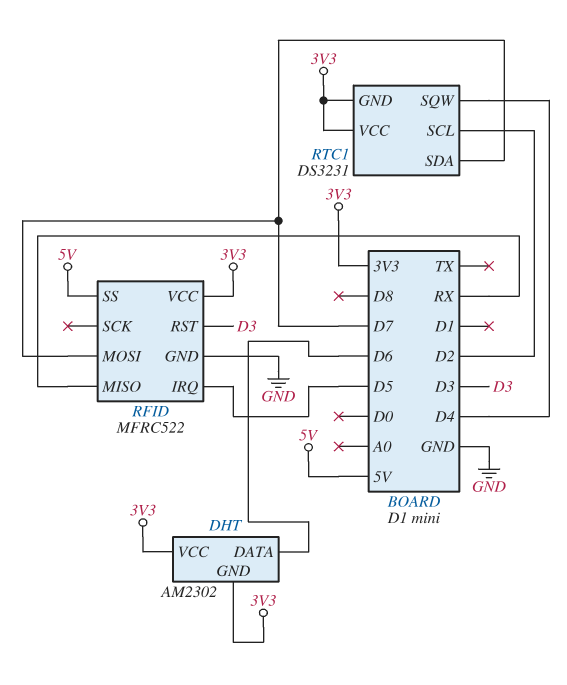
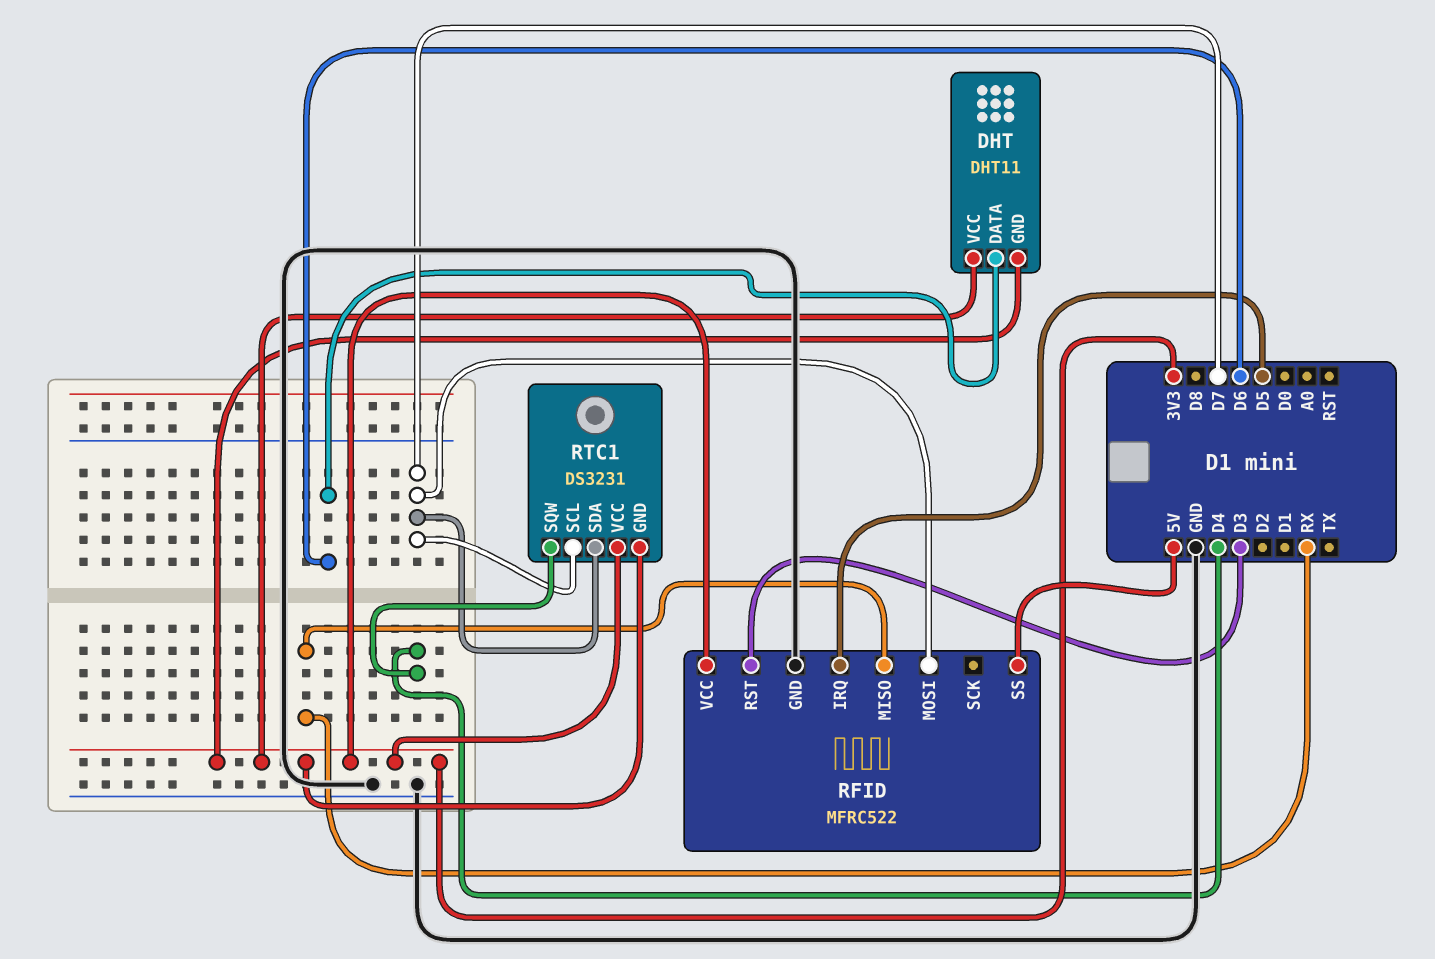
DHT: AM2302 -> DHT11
RTC1 pin SCL: D2 -> D7

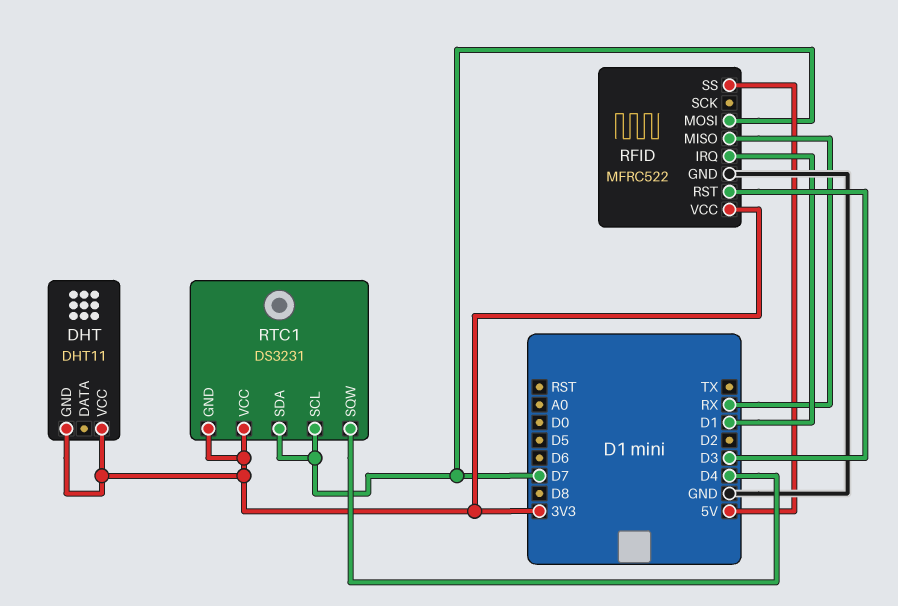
DHT pin DATA: D6 -> none
RFID pin IRQ: D5 -> D1

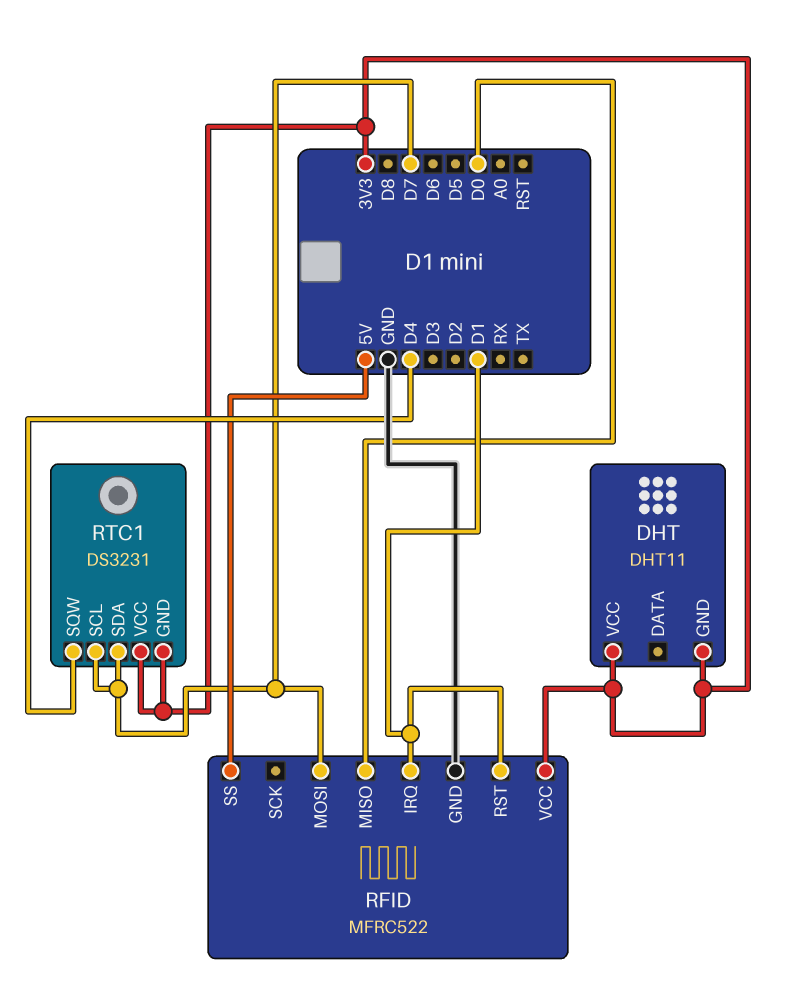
RFID pin MISO: RX -> D0
RFID pin RST: D3 -> D1

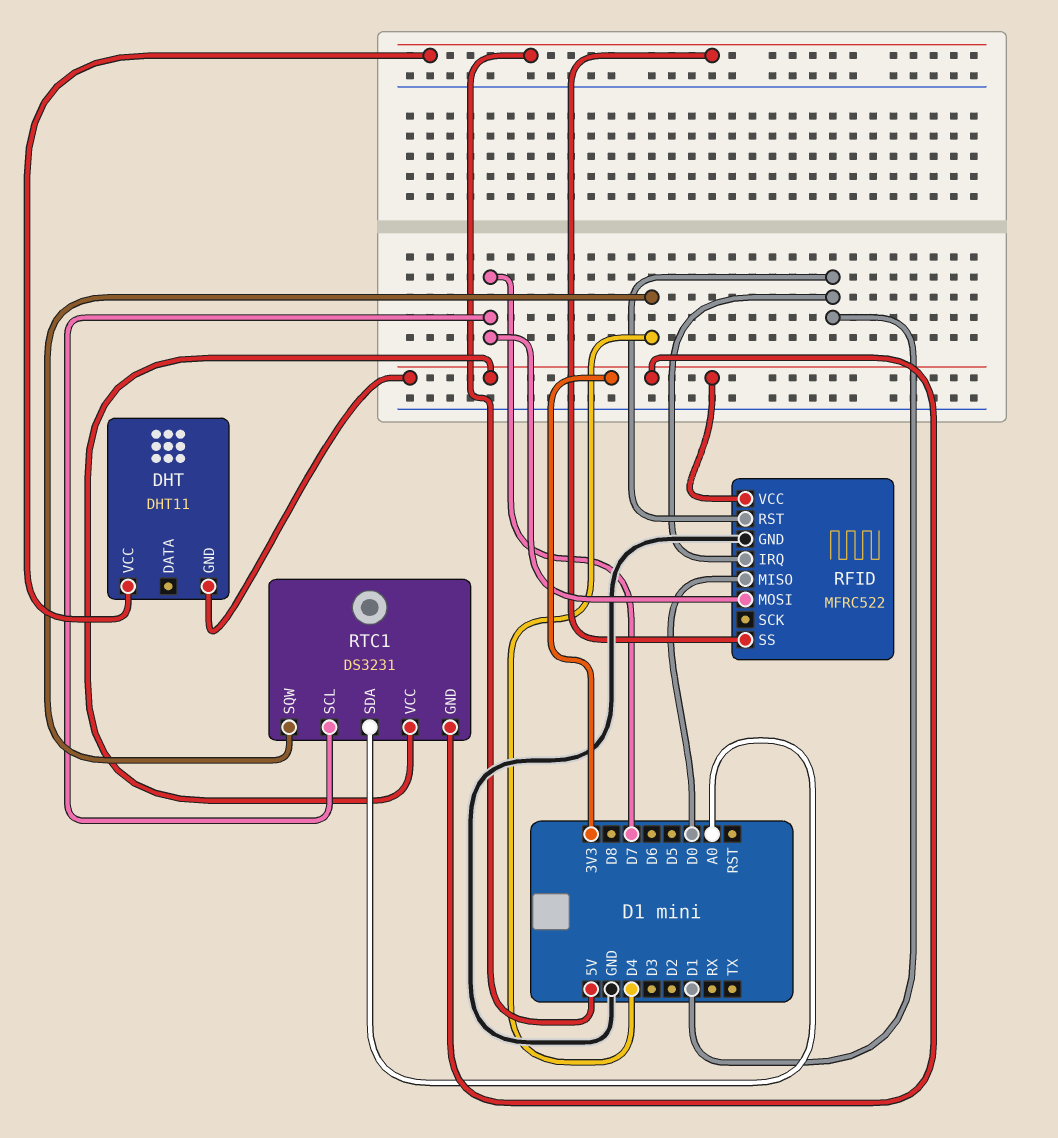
DHT pin VCC: 3V3 -> 5V
RTC1 pin SDA: D7 -> A0

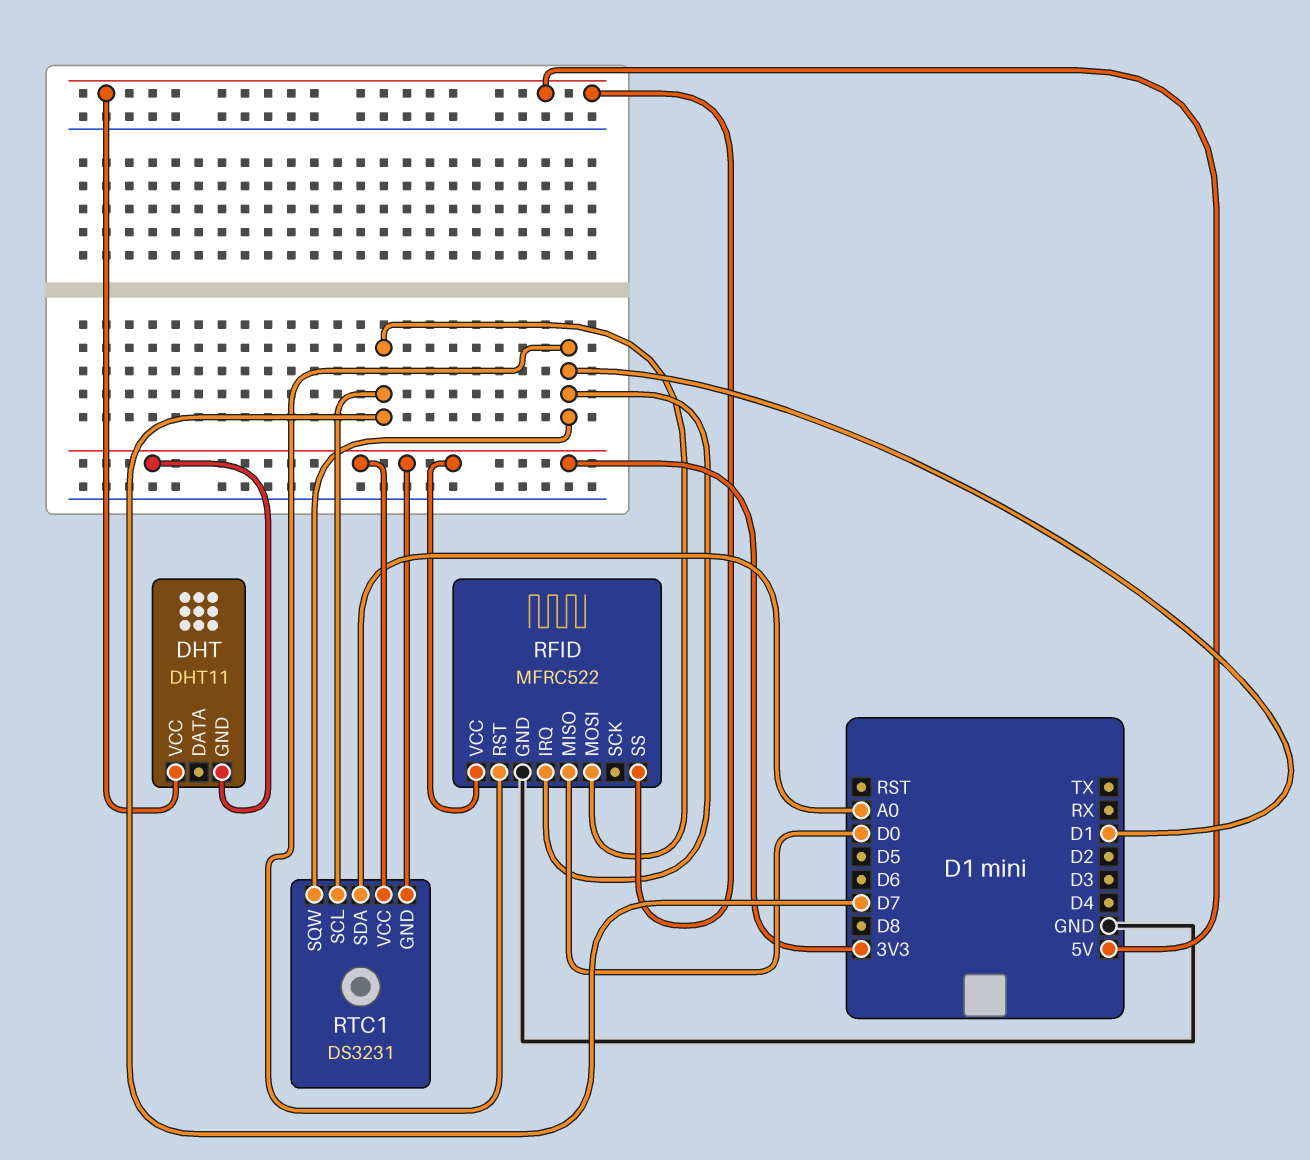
RTC1 pin SQW: D4 -> D1

